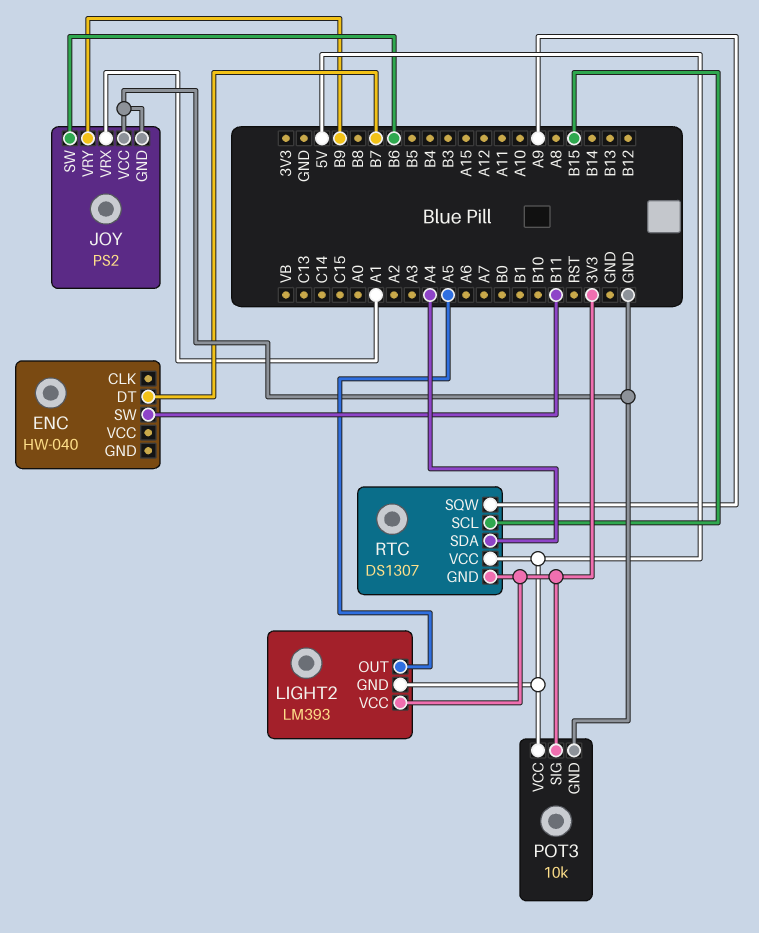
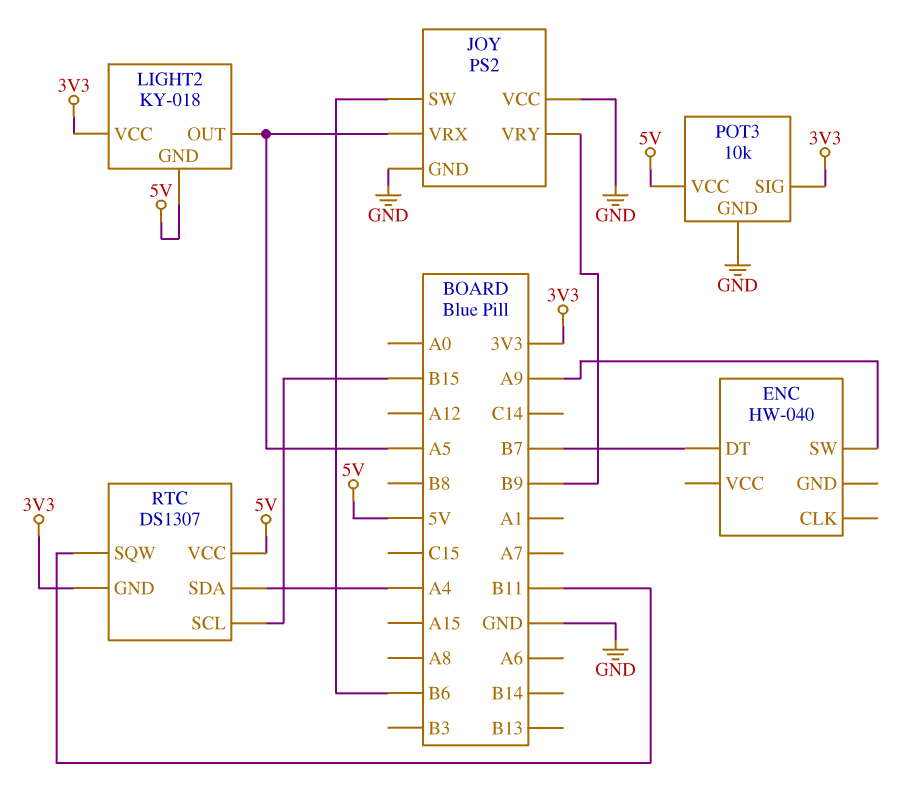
ENC pin SW: B11 -> A9
JOY pin VRX: A1 -> A5
LIGHT2: LM393 -> KY-018
RTC pin SQW: A9 -> B11

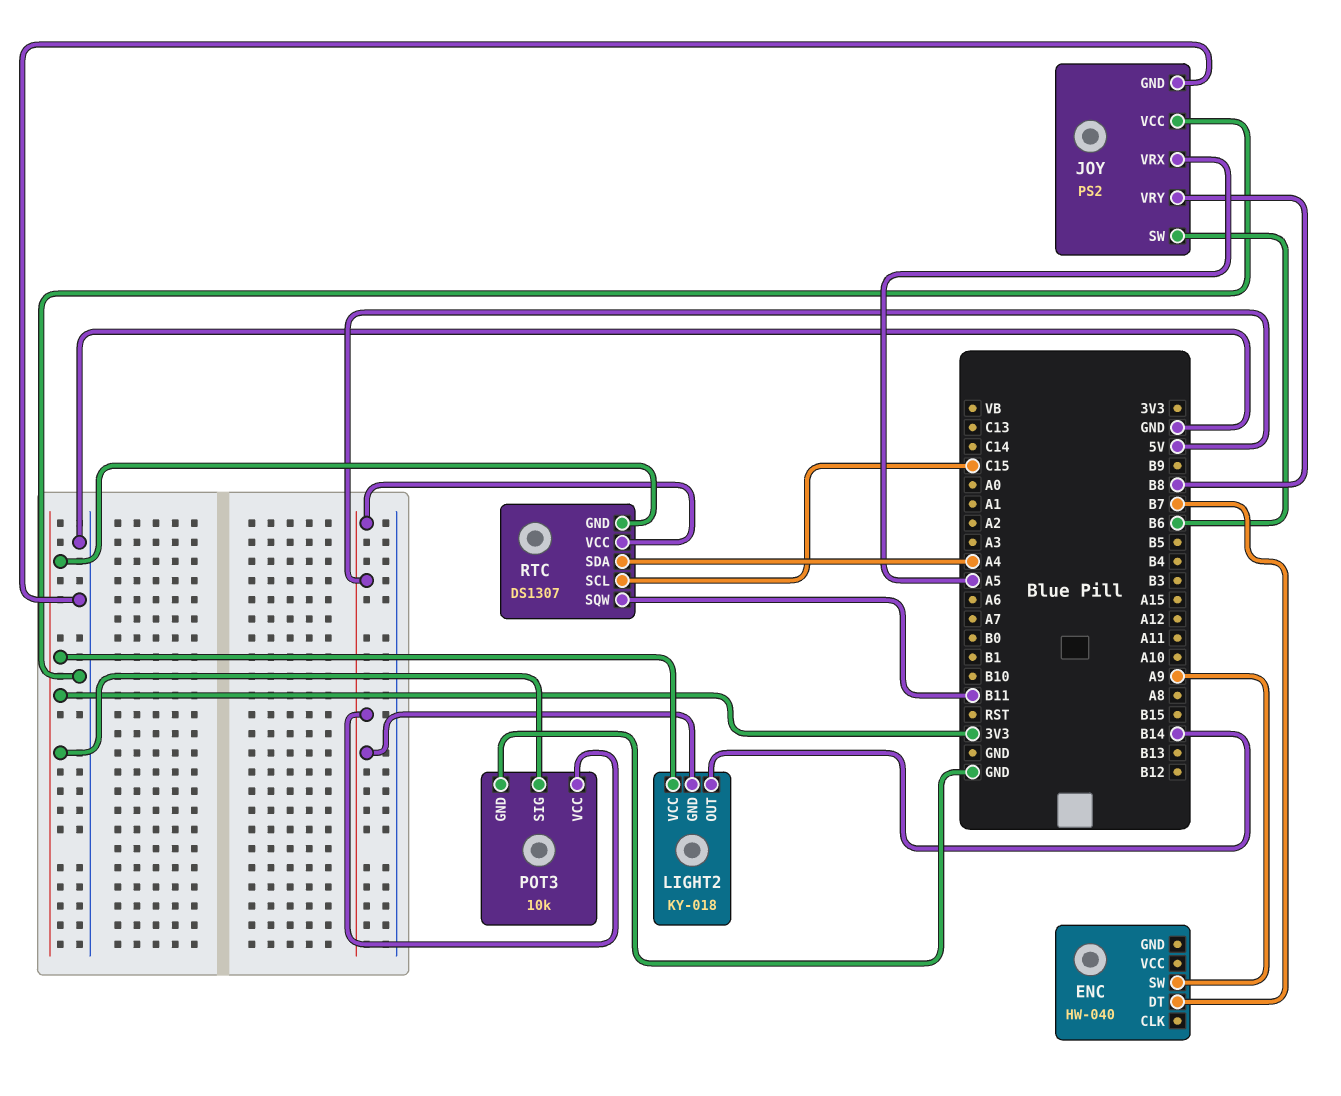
JOY pin VRY: B9 -> B8
LIGHT2 pin OUT: A5 -> B14
RTC pin SCL: B15 -> C15

